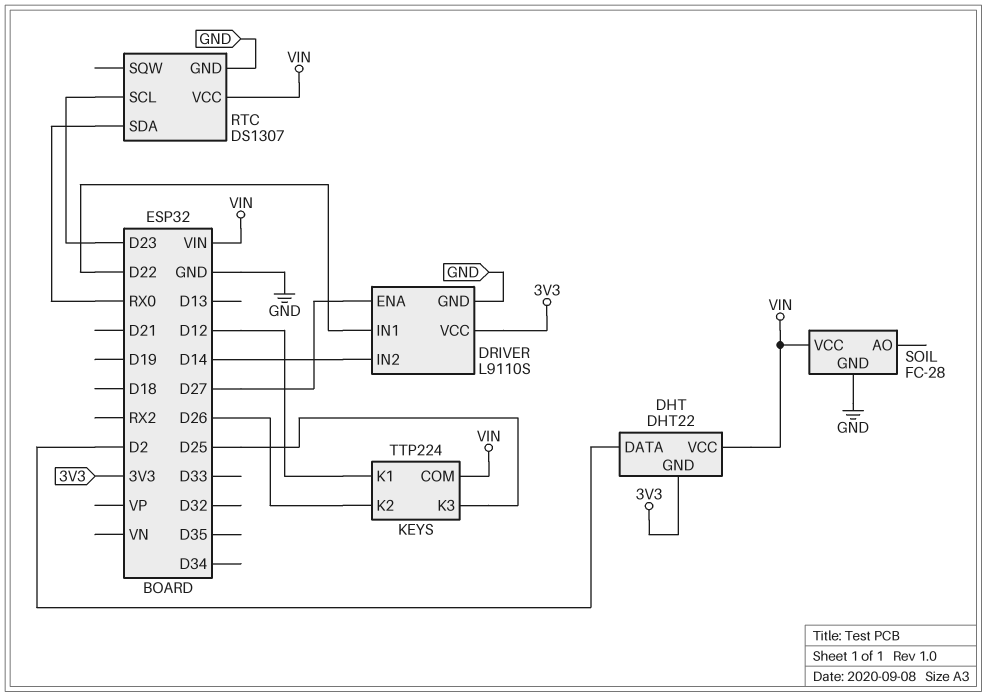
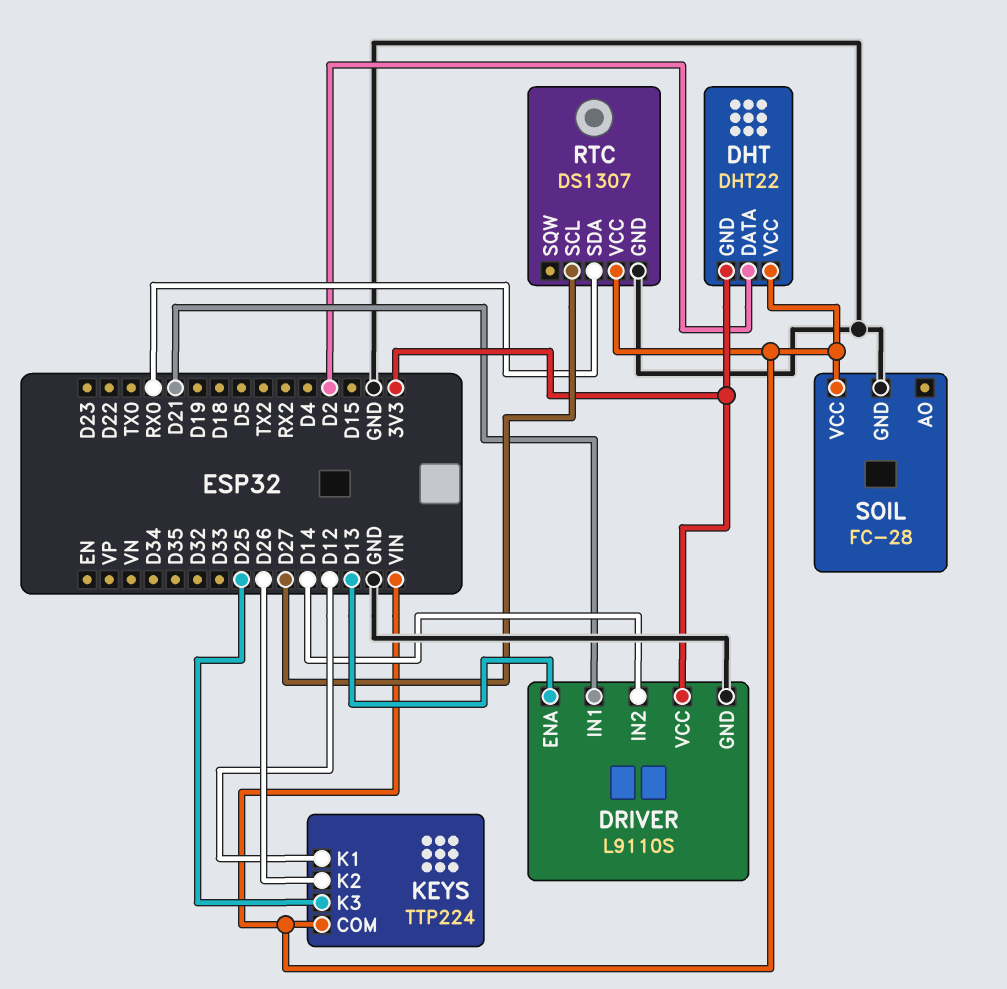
DRIVER pin ENA: D27 -> D13
DRIVER pin IN1: D22 -> D21
RTC pin SCL: D23 -> D27

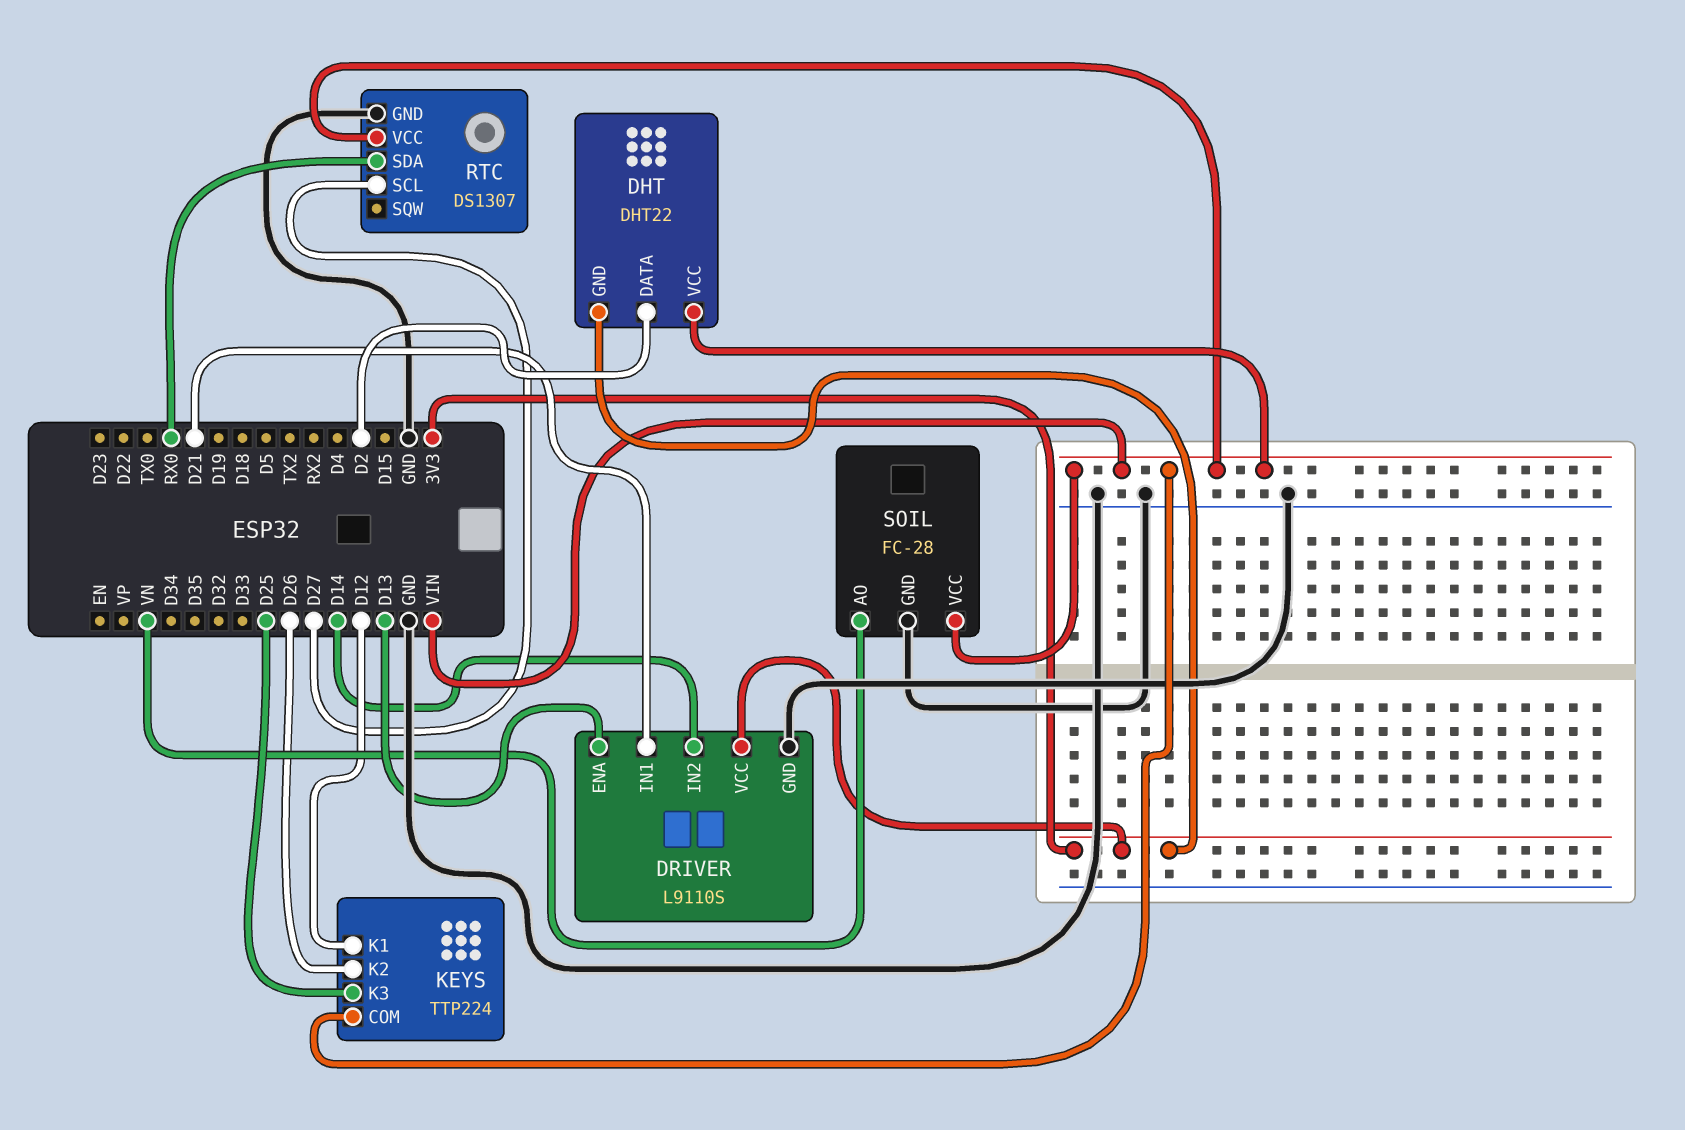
SOIL pin AO: none -> VN

